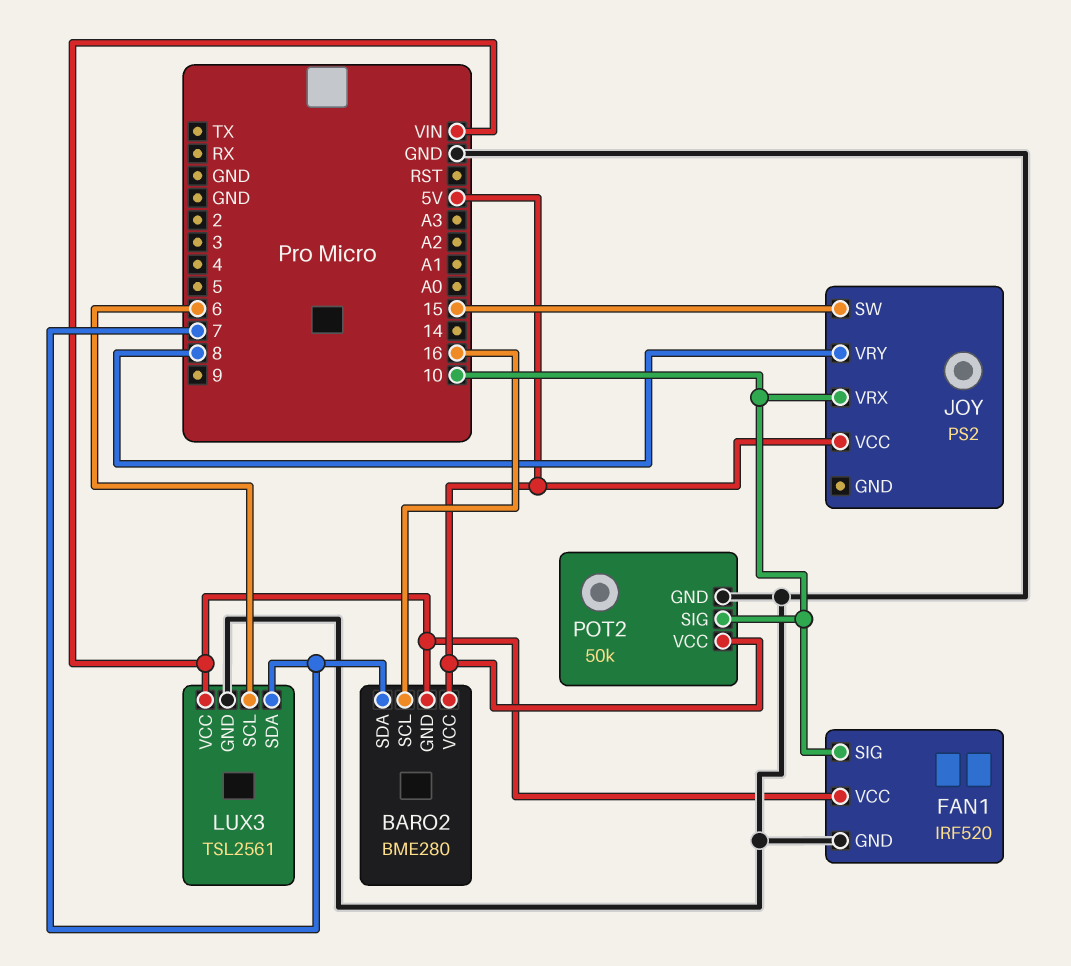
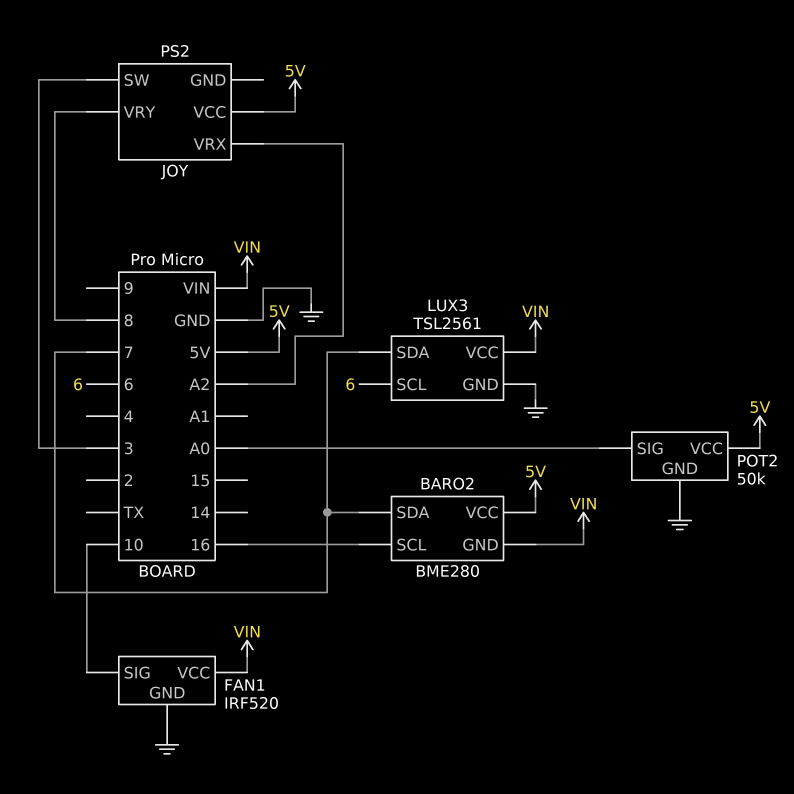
JOY pin SW: 15 -> 3
JOY pin VRX: 10 -> A2
POT2 pin SIG: 10 -> A0

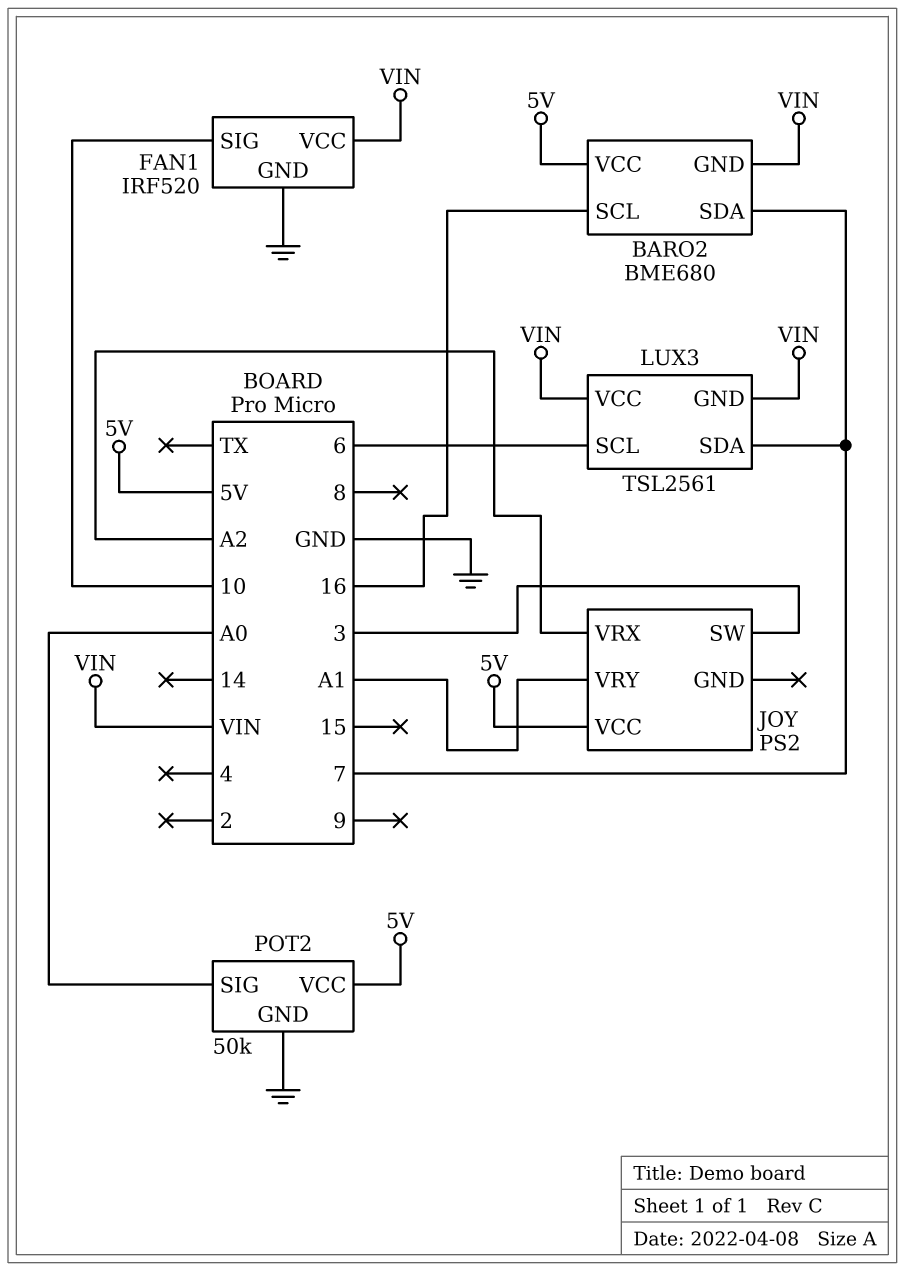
BARO2: BME280 -> BME680
JOY pin VRY: 8 -> A1
LUX3 pin GND: GND -> VIN

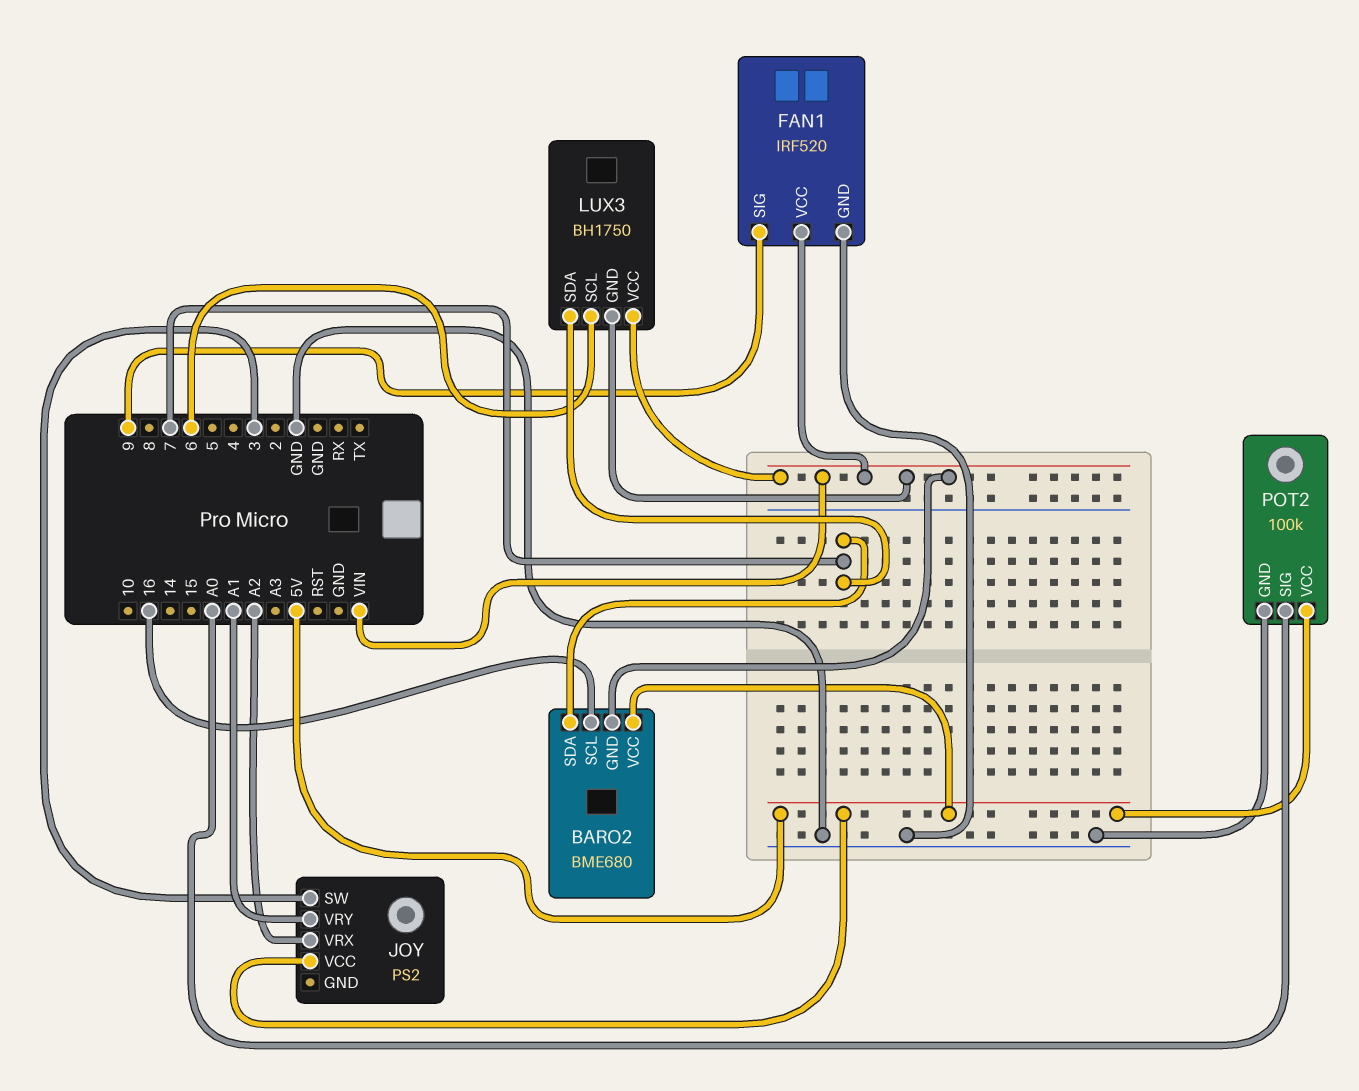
FAN1 pin SIG: 10 -> 9
LUX3: TSL2561 -> BH1750
POT2: 50k -> 100k

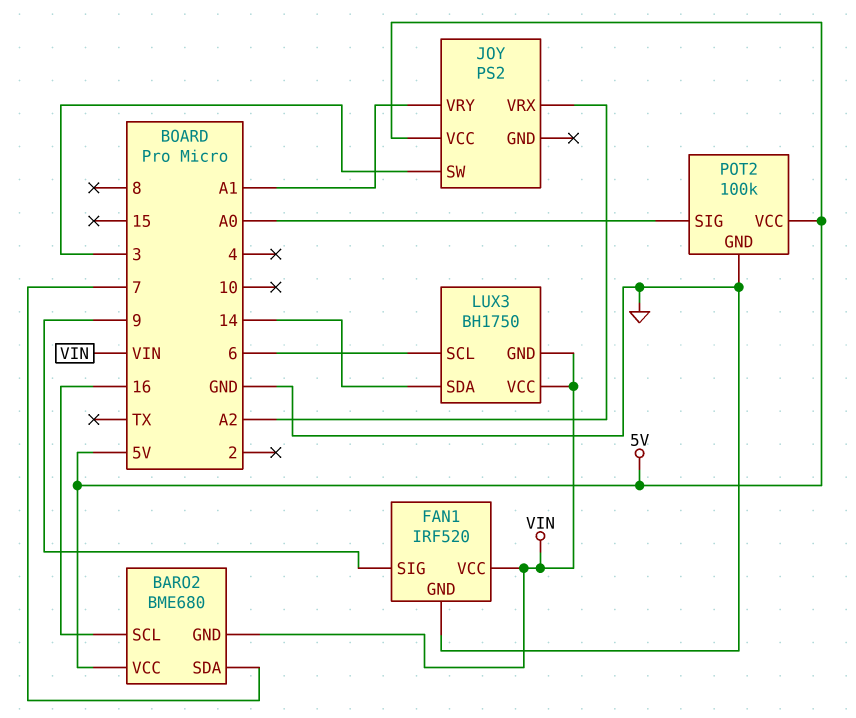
LUX3 pin SDA: 7 -> 14

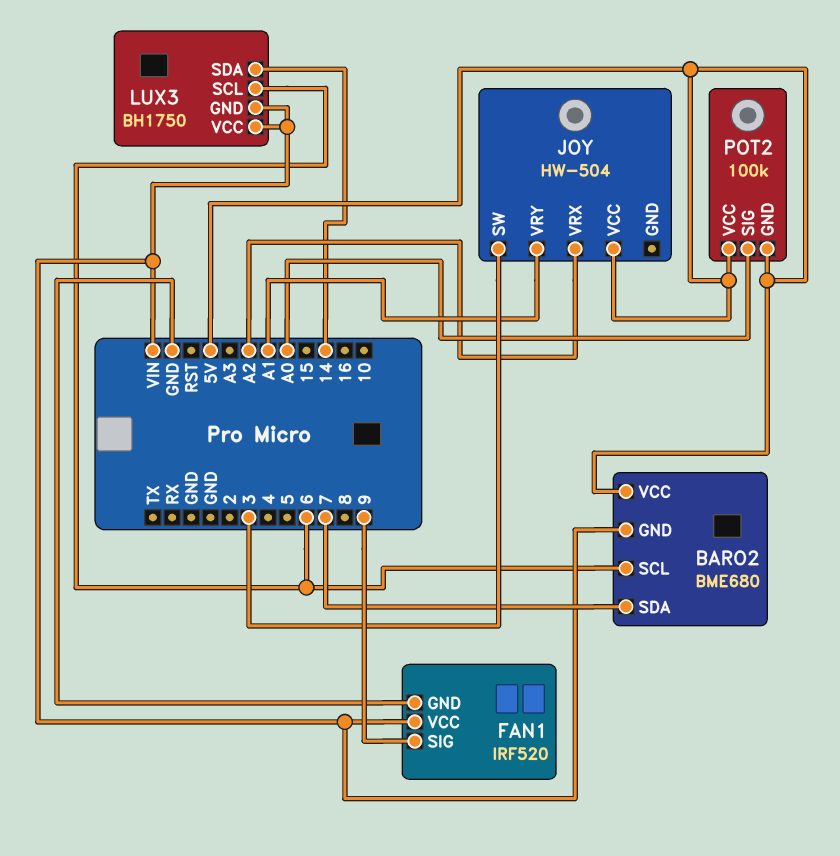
BARO2 pin SCL: 16 -> 6
JOY: PS2 -> HW-504
POT2 pin GND: GND -> 5V

